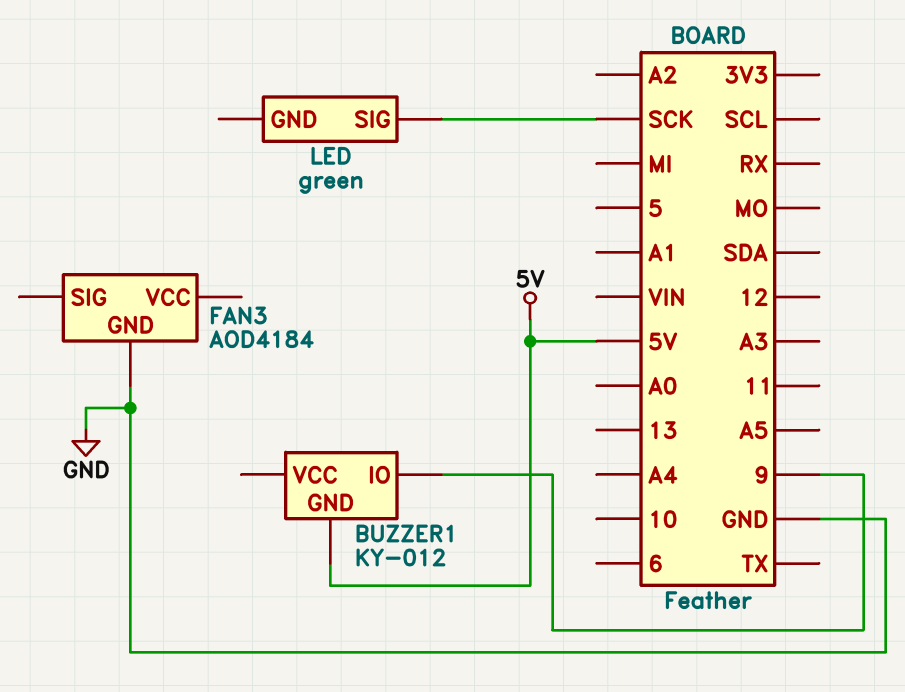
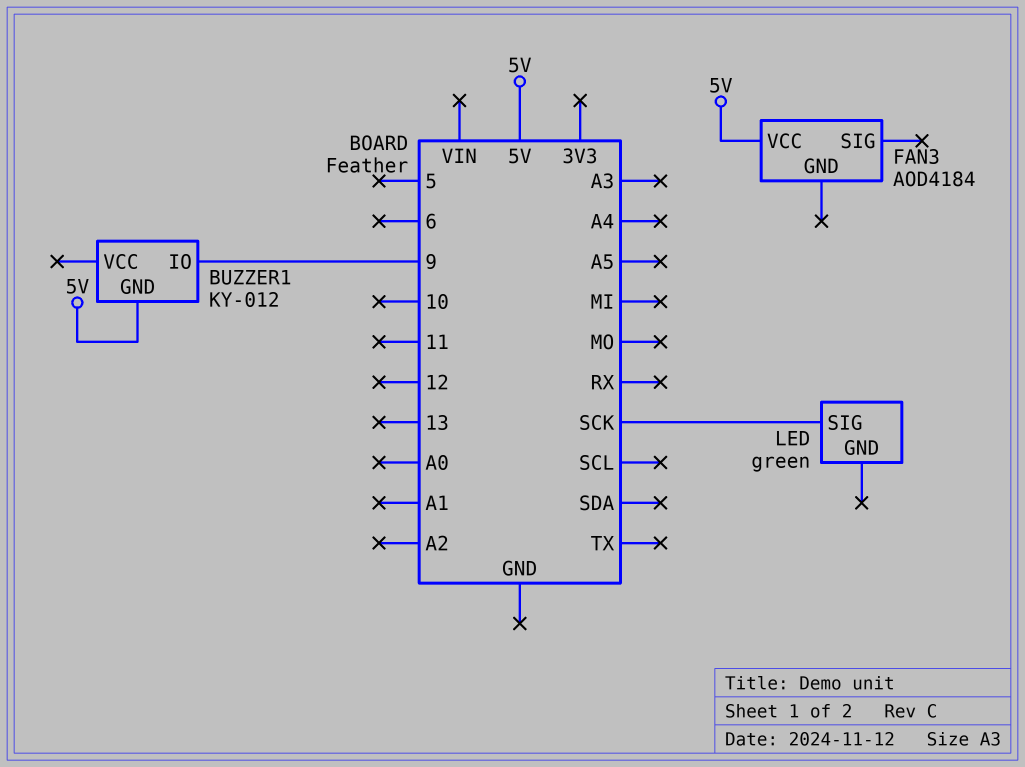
FAN3 pin GND: GND -> none
FAN3 pin VCC: none -> 5V

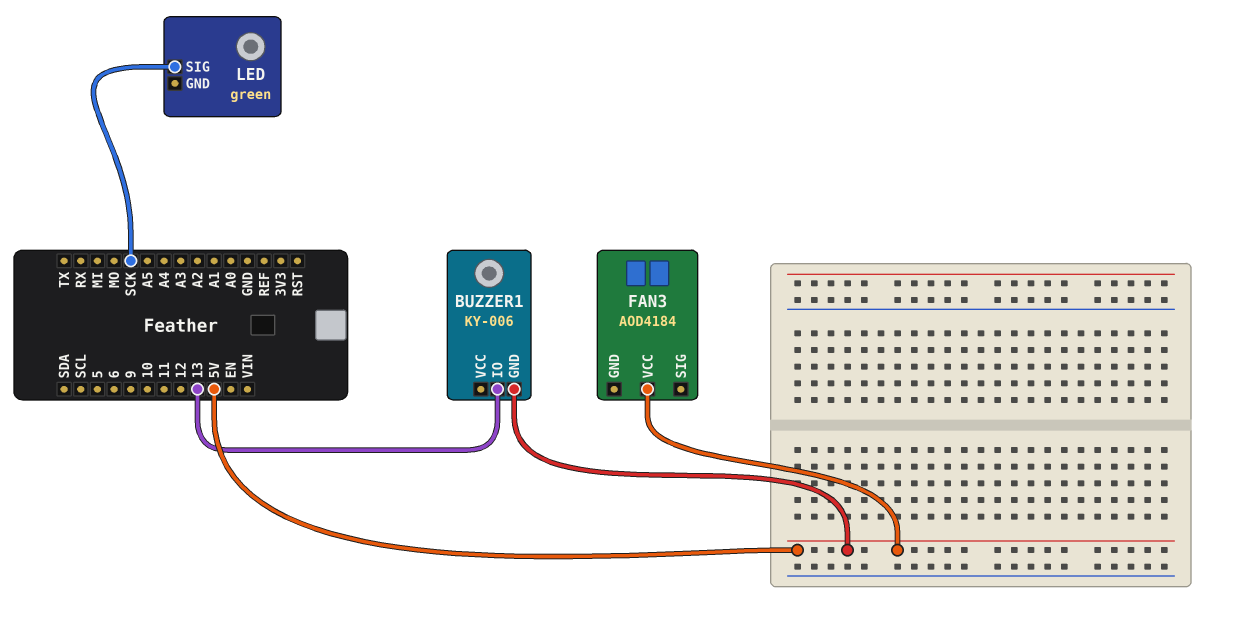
BUZZER1: KY-012 -> KY-006
BUZZER1 pin IO: 9 -> 13

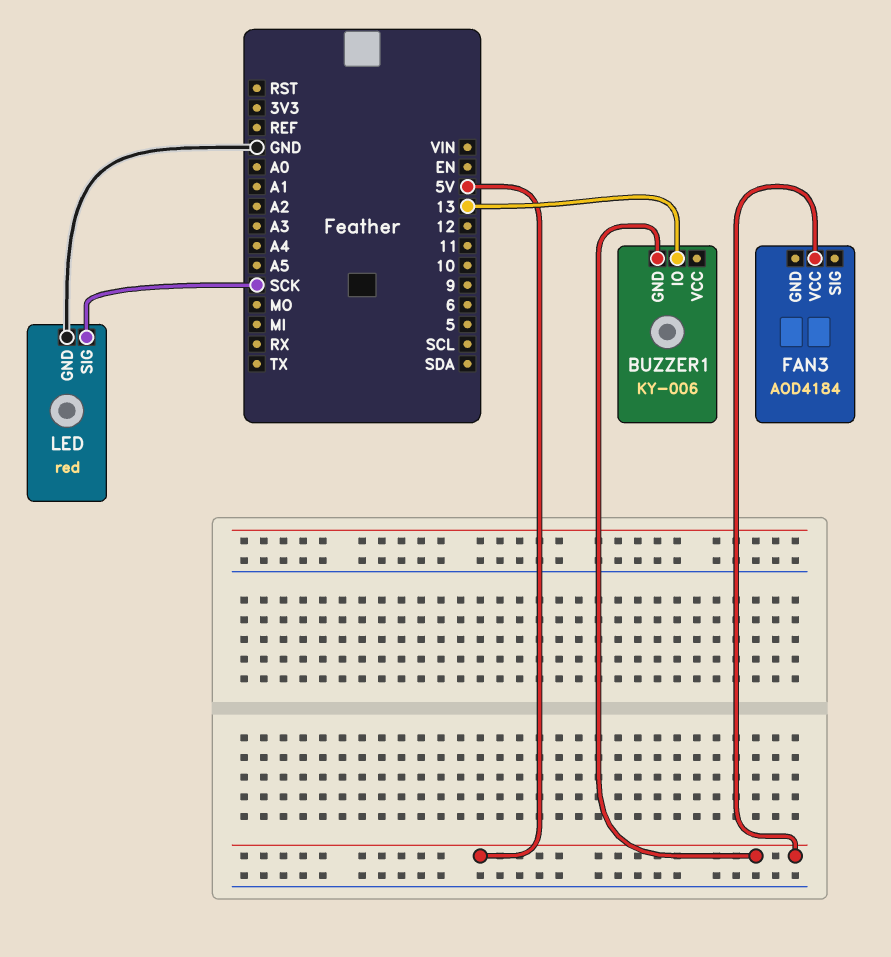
LED: green -> red
LED pin GND: none -> GND

